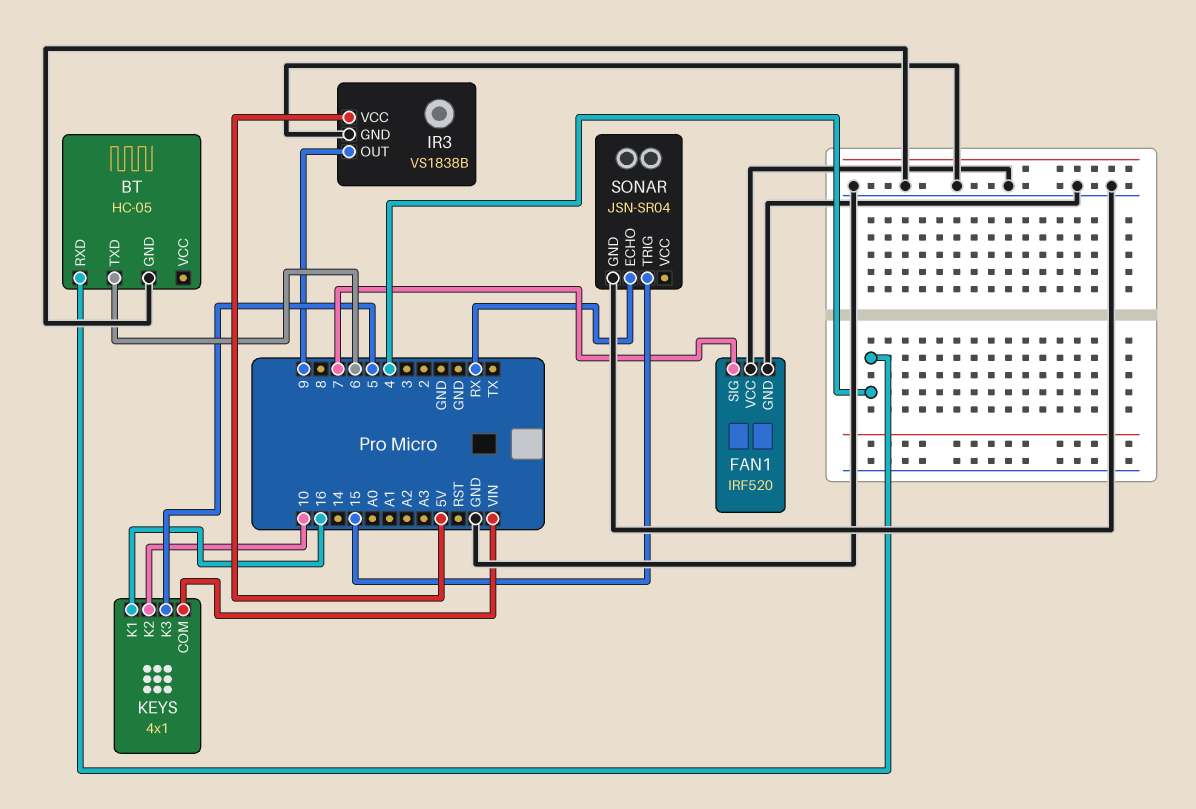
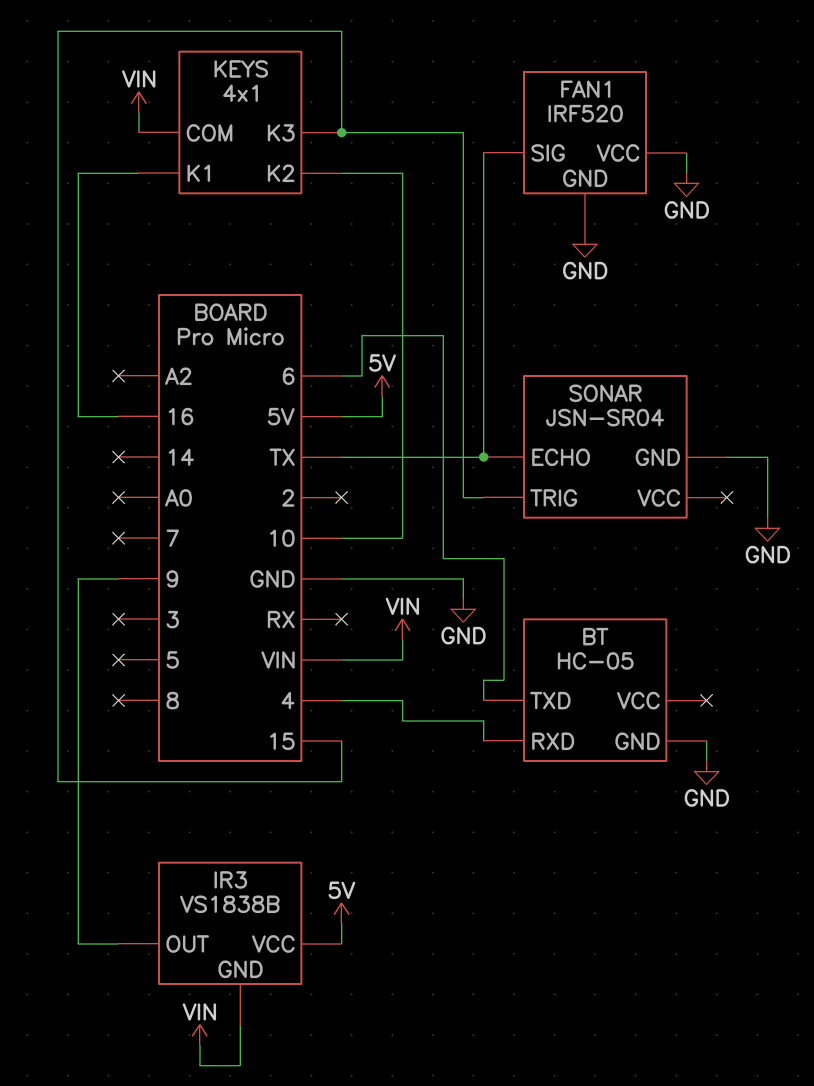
FAN1 pin SIG: 7 -> TX
IR3 pin GND: GND -> VIN
KEYS pin K3: 5 -> 15
SONAR pin ECHO: RX -> TX

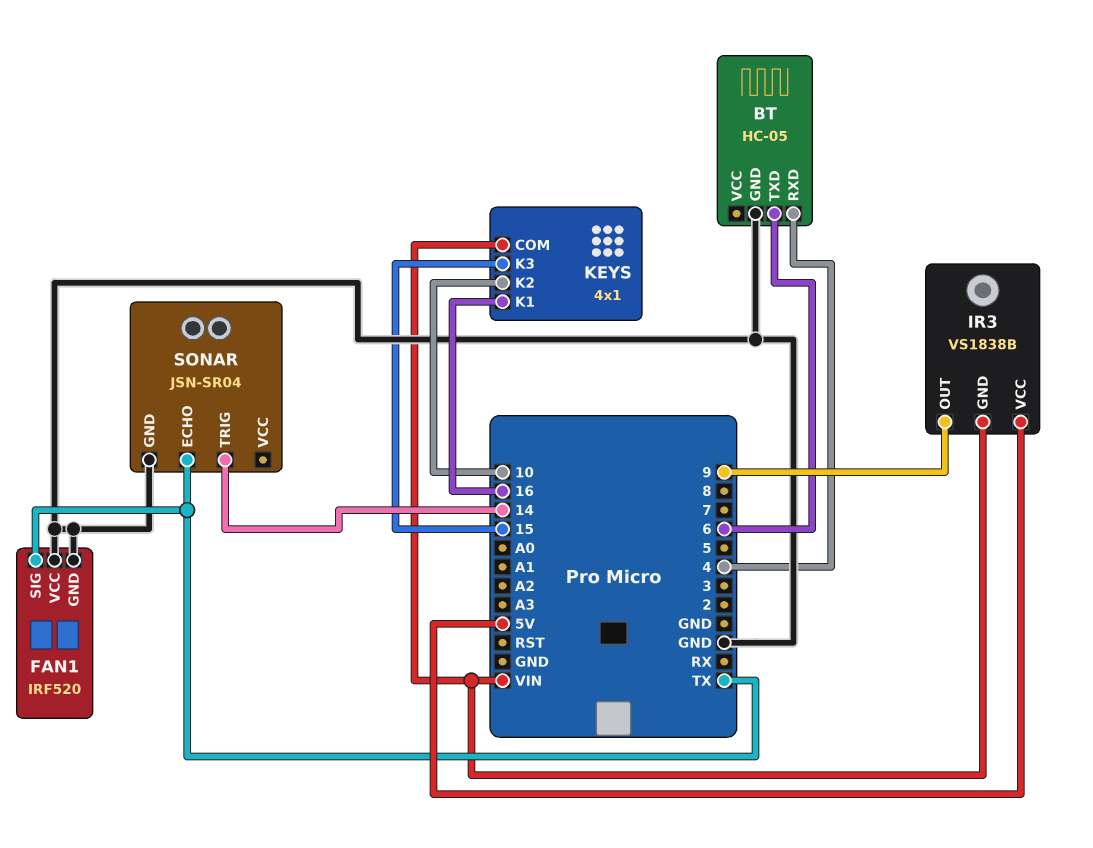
SONAR pin TRIG: 15 -> 14

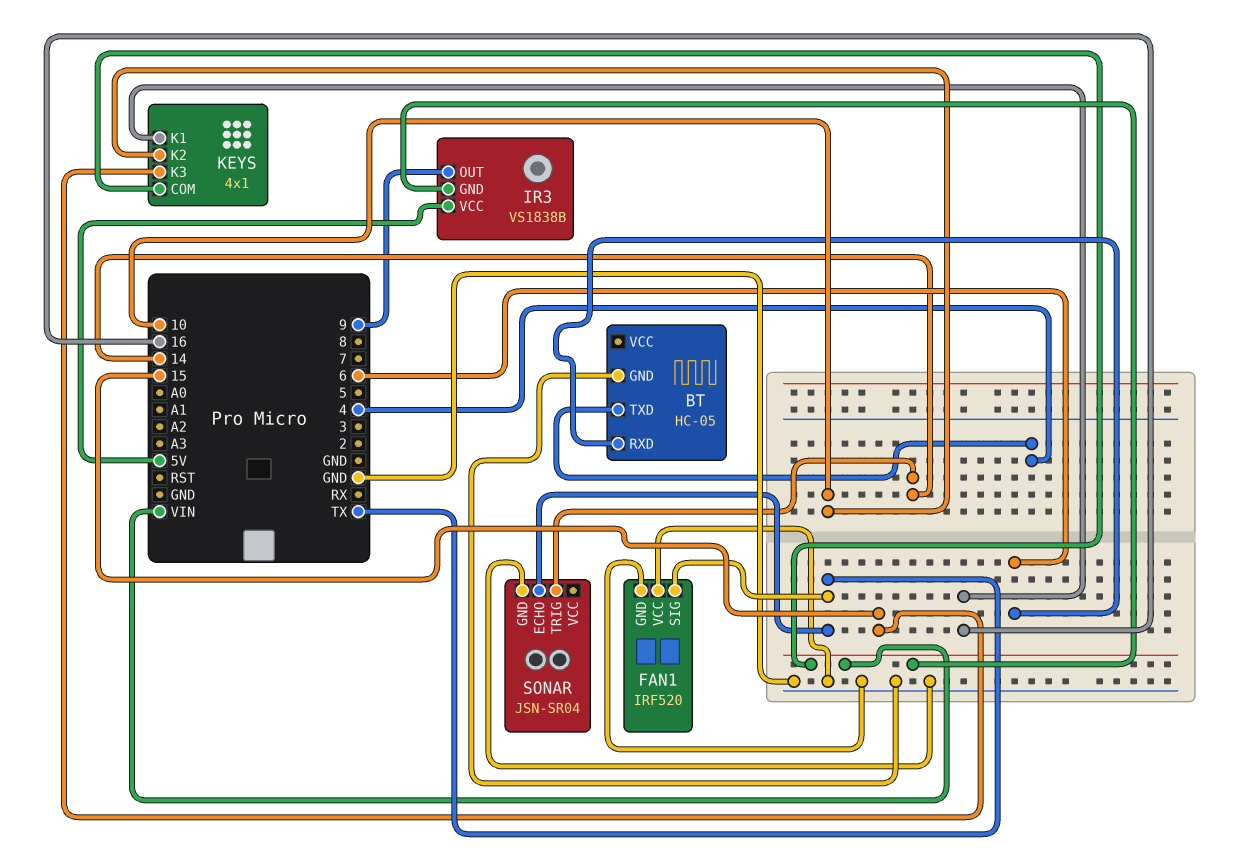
BT pin RXD: 4 -> 6
BT pin TXD: 6 -> 4

